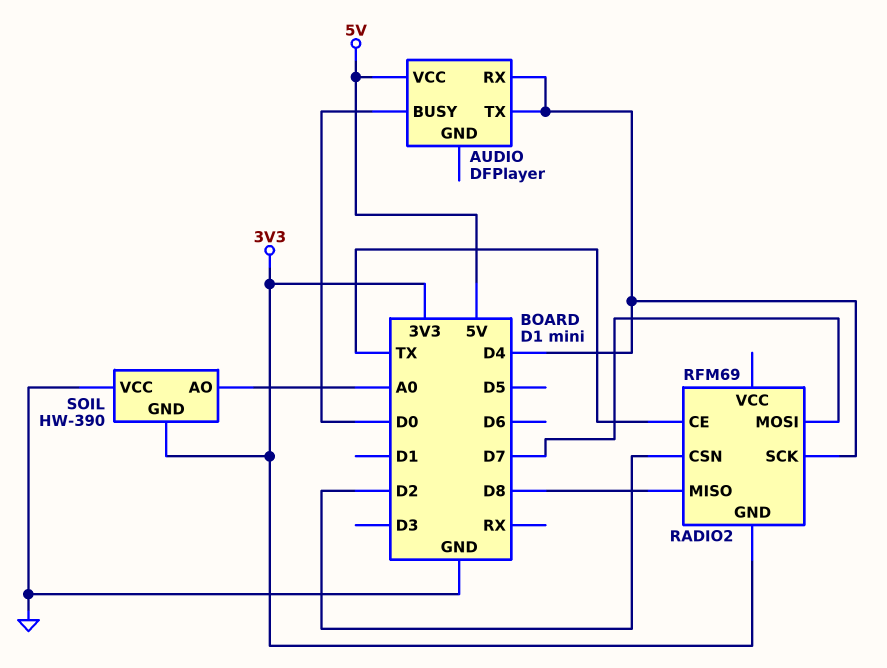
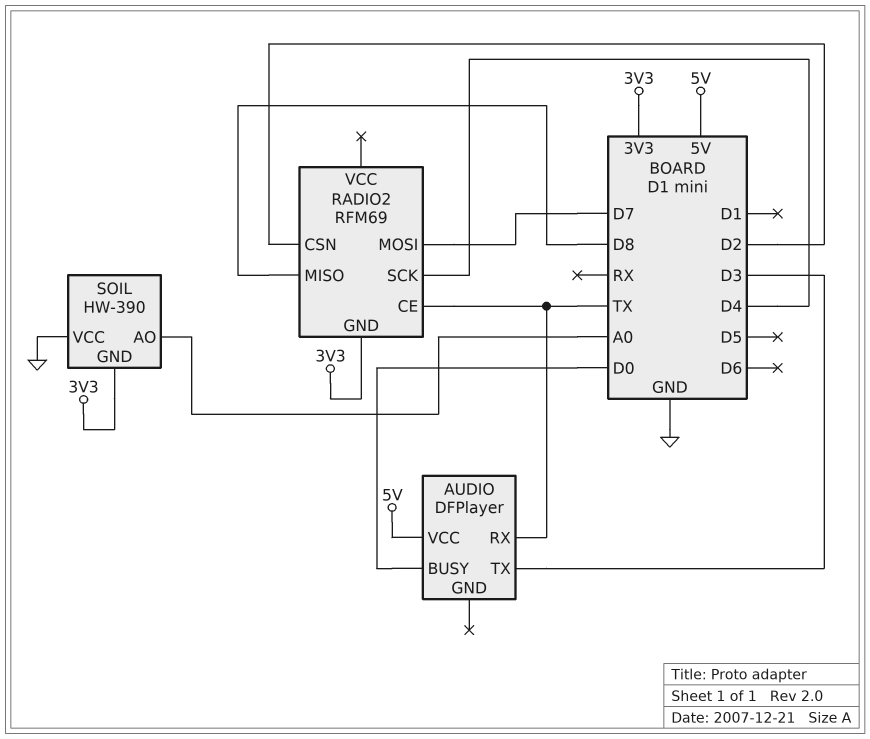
AUDIO pin RX: D4 -> TX
AUDIO pin TX: D4 -> D3

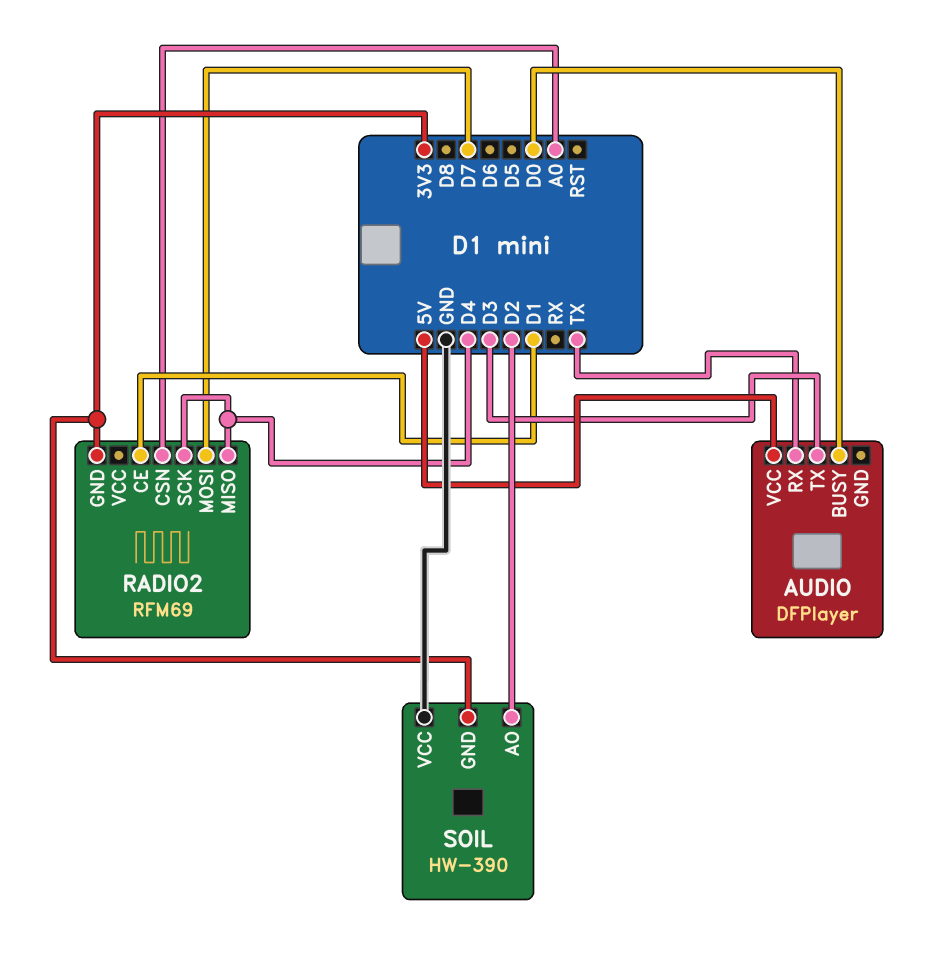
RADIO2 pin CE: TX -> D1
RADIO2 pin CSN: D2 -> A0
RADIO2 pin MISO: D8 -> D4
SOIL pin AO: A0 -> D2

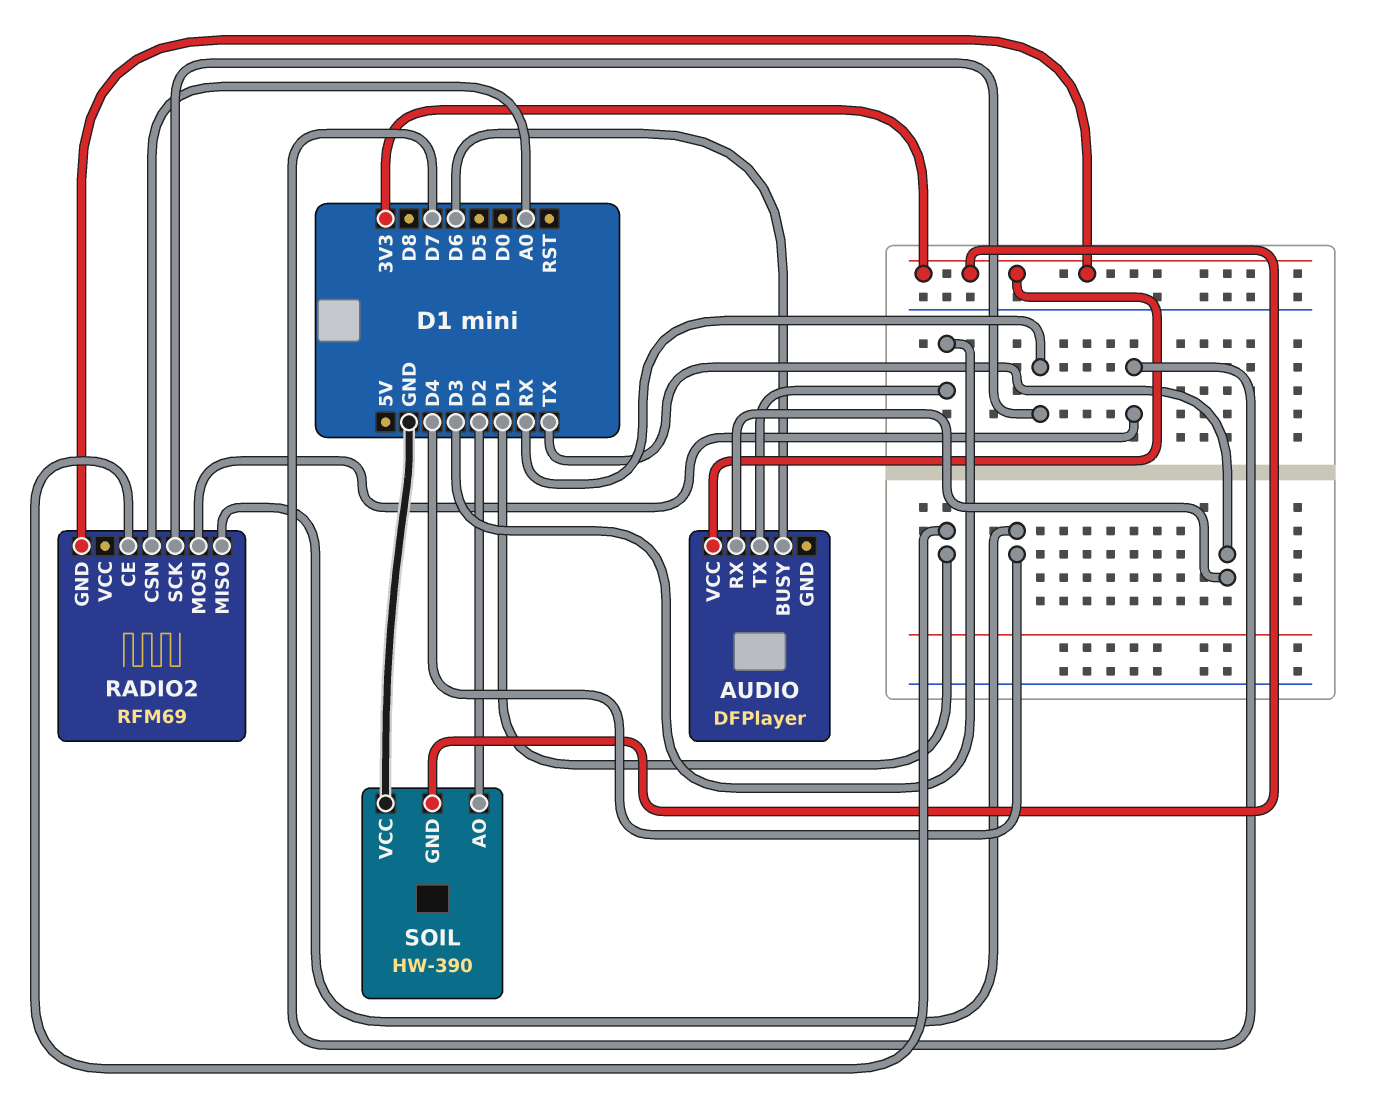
AUDIO pin BUSY: D0 -> D6
AUDIO pin VCC: 5V -> 3V3
RADIO2 pin SCK: D4 -> RX

